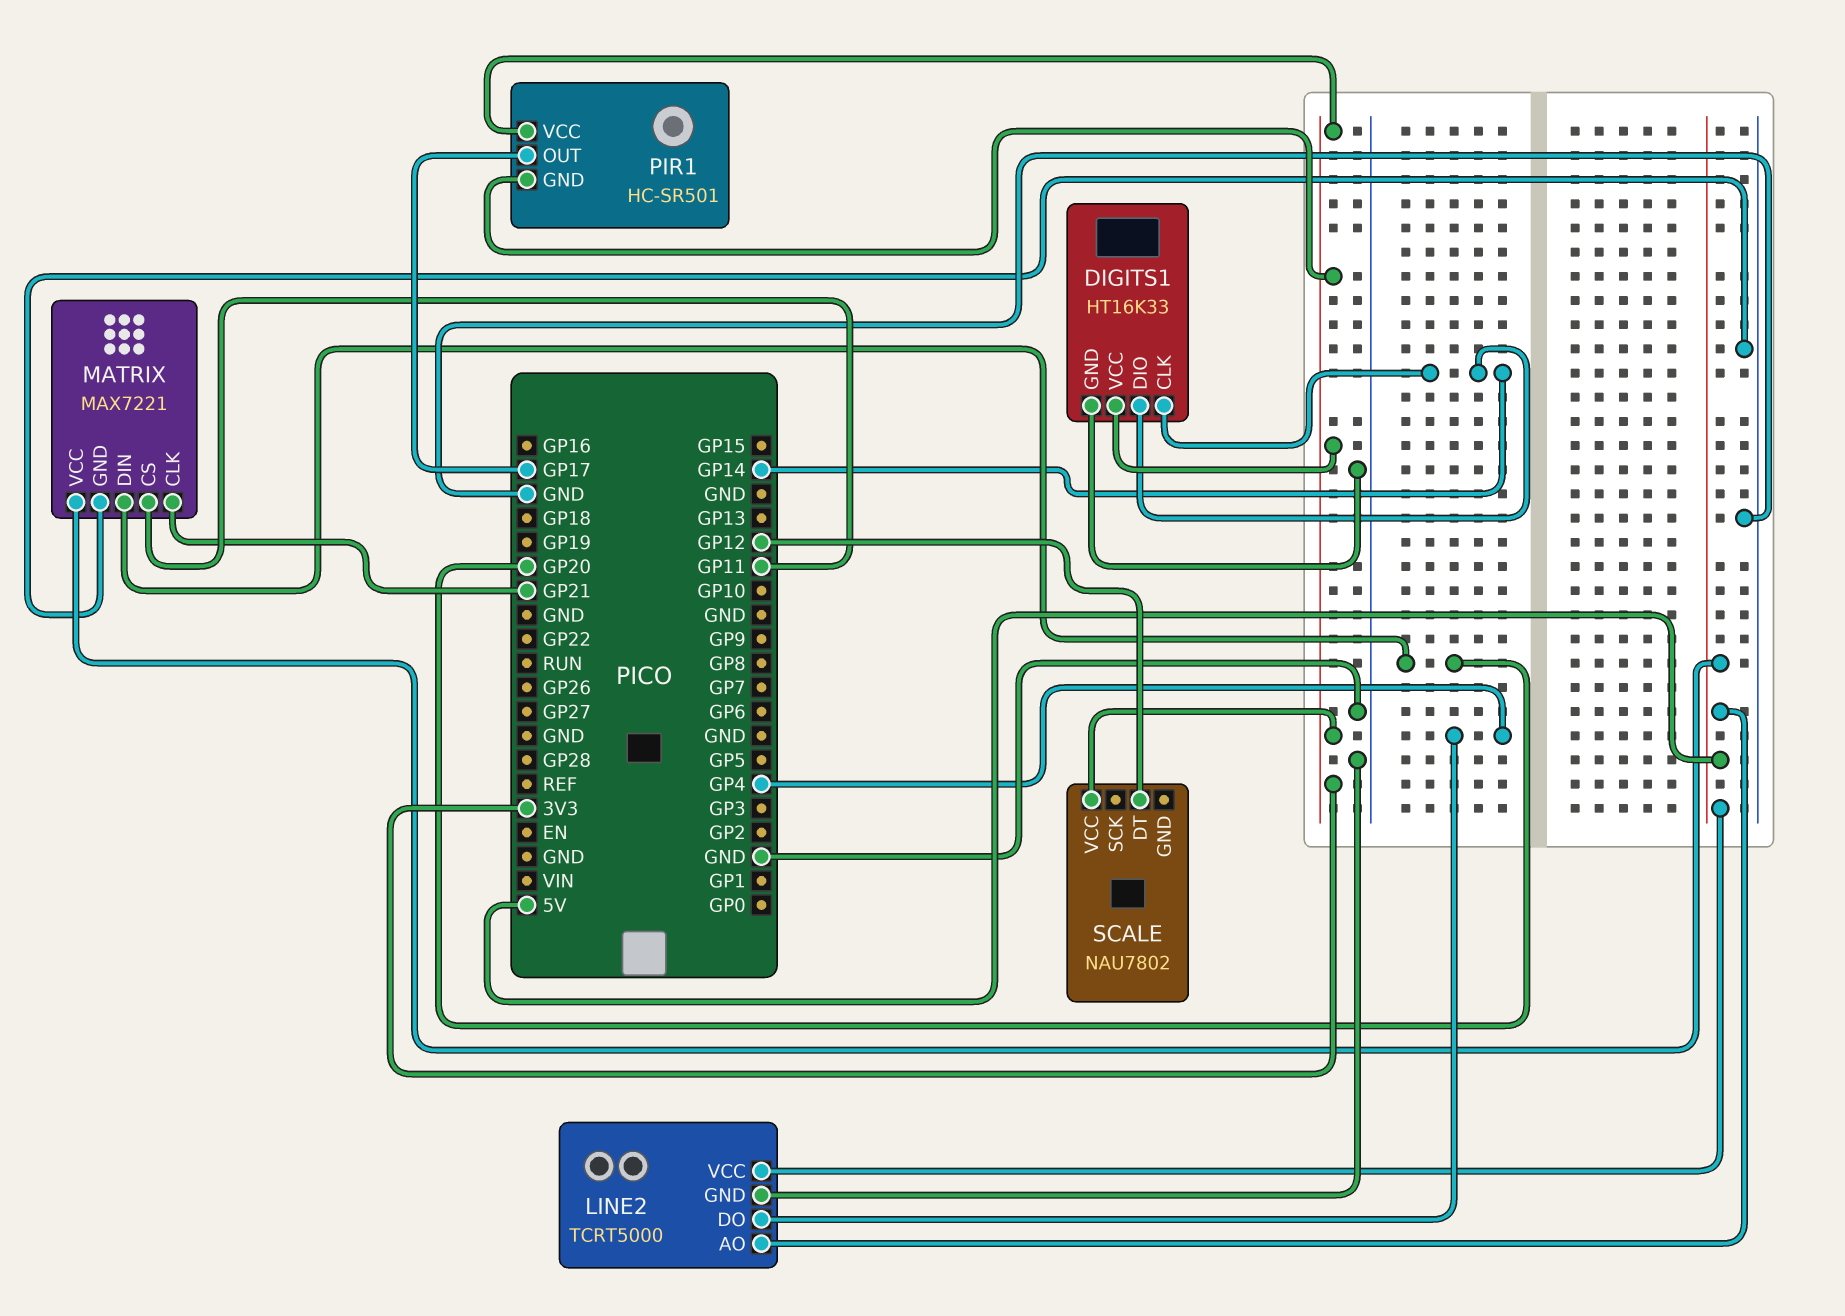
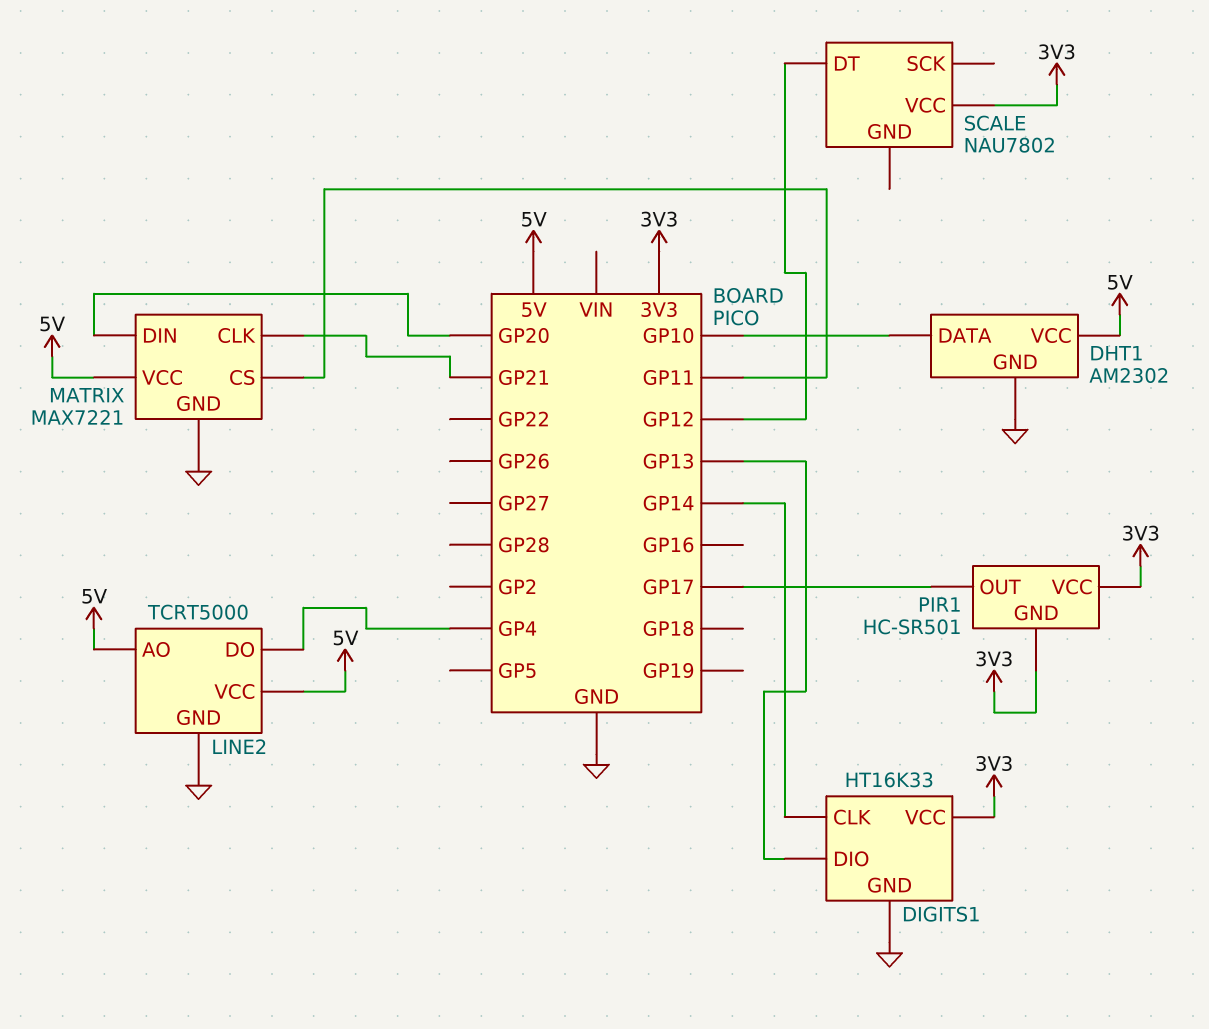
DHT1: none -> AM2302
DHT1 pin DATA: none -> GP10
DHT1 pin GND: none -> GND
DHT1 pin VCC: none -> 5V
DIGITS1 pin DIO: GP14 -> GP13

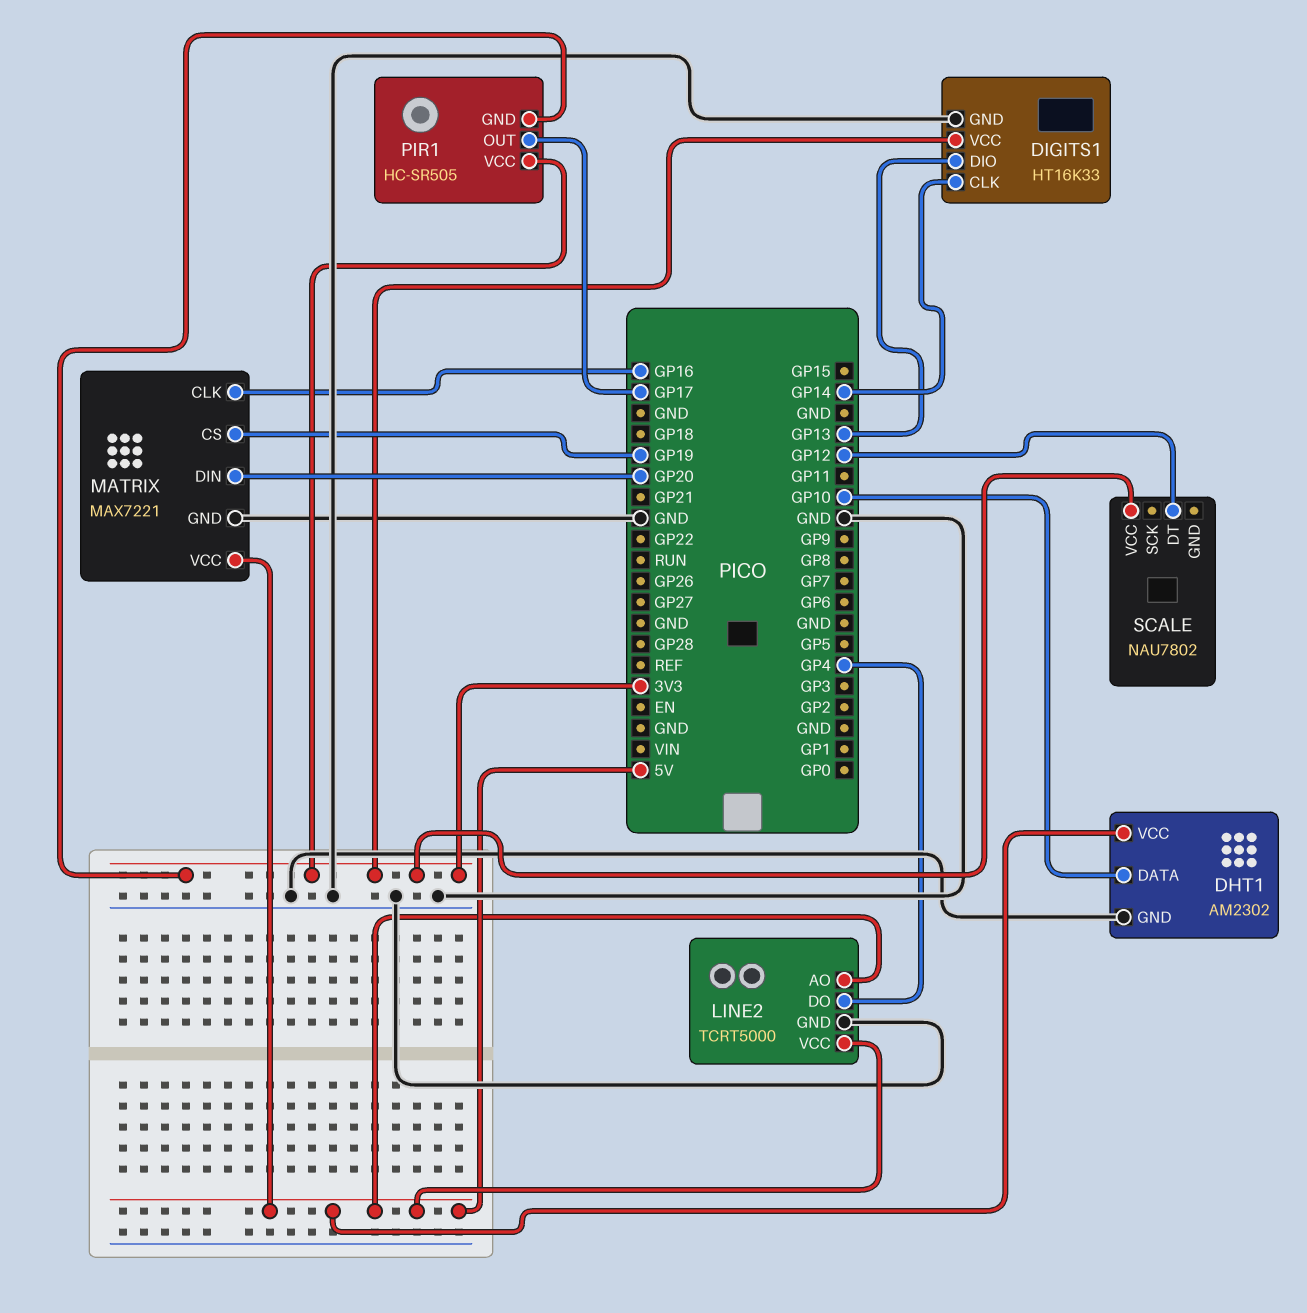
MATRIX pin CLK: GP21 -> GP16
MATRIX pin CS: GP11 -> GP19
PIR1: HC-SR501 -> HC-SR505

